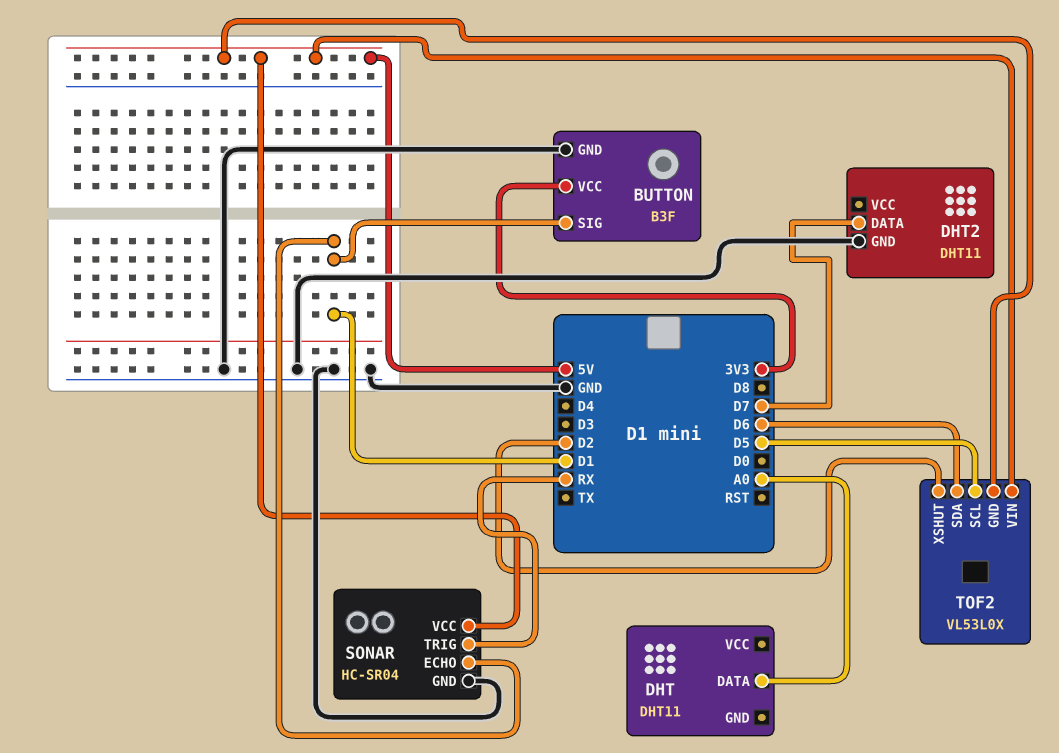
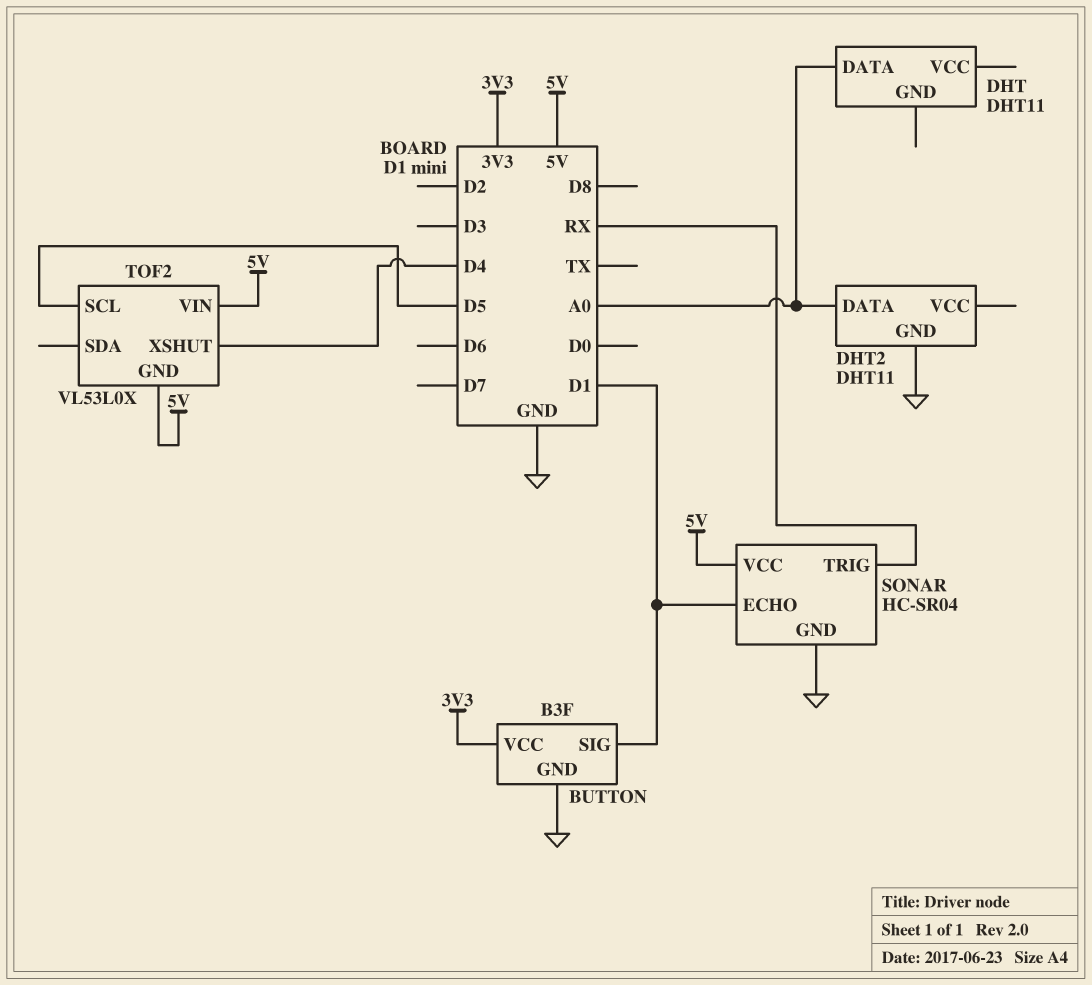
DHT2 pin DATA: D7 -> A0
TOF2 pin SDA: D6 -> none
TOF2 pin XSHUT: D2 -> D4

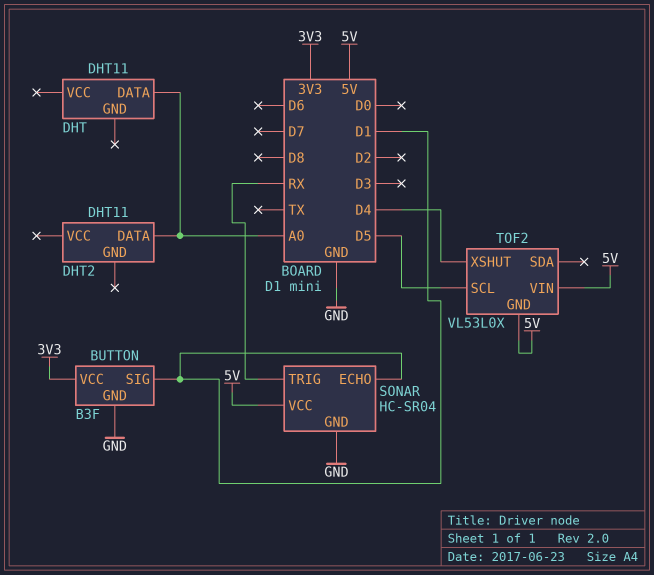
DHT2 pin GND: GND -> none

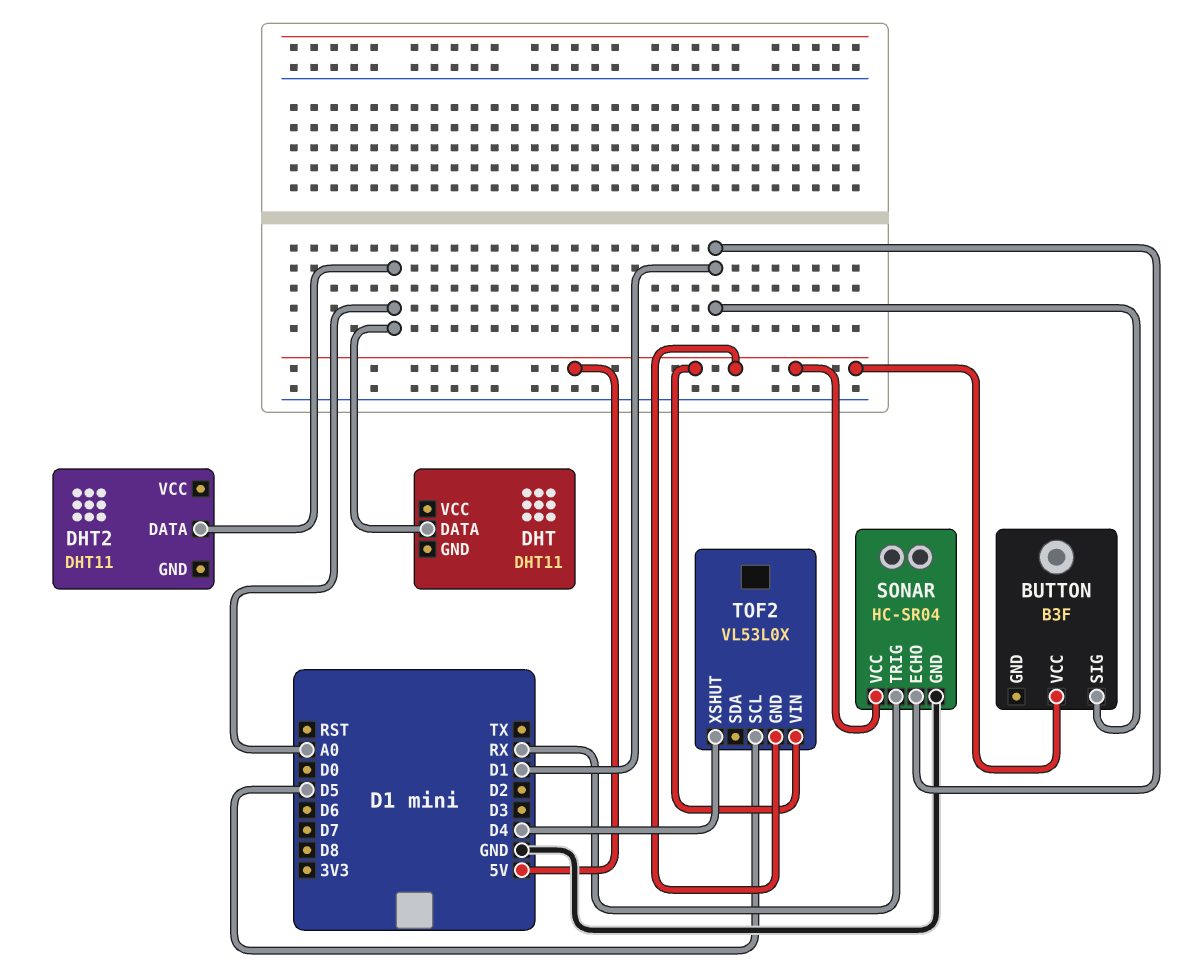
BUTTON pin GND: GND -> none
BUTTON pin VCC: 3V3 -> 5V

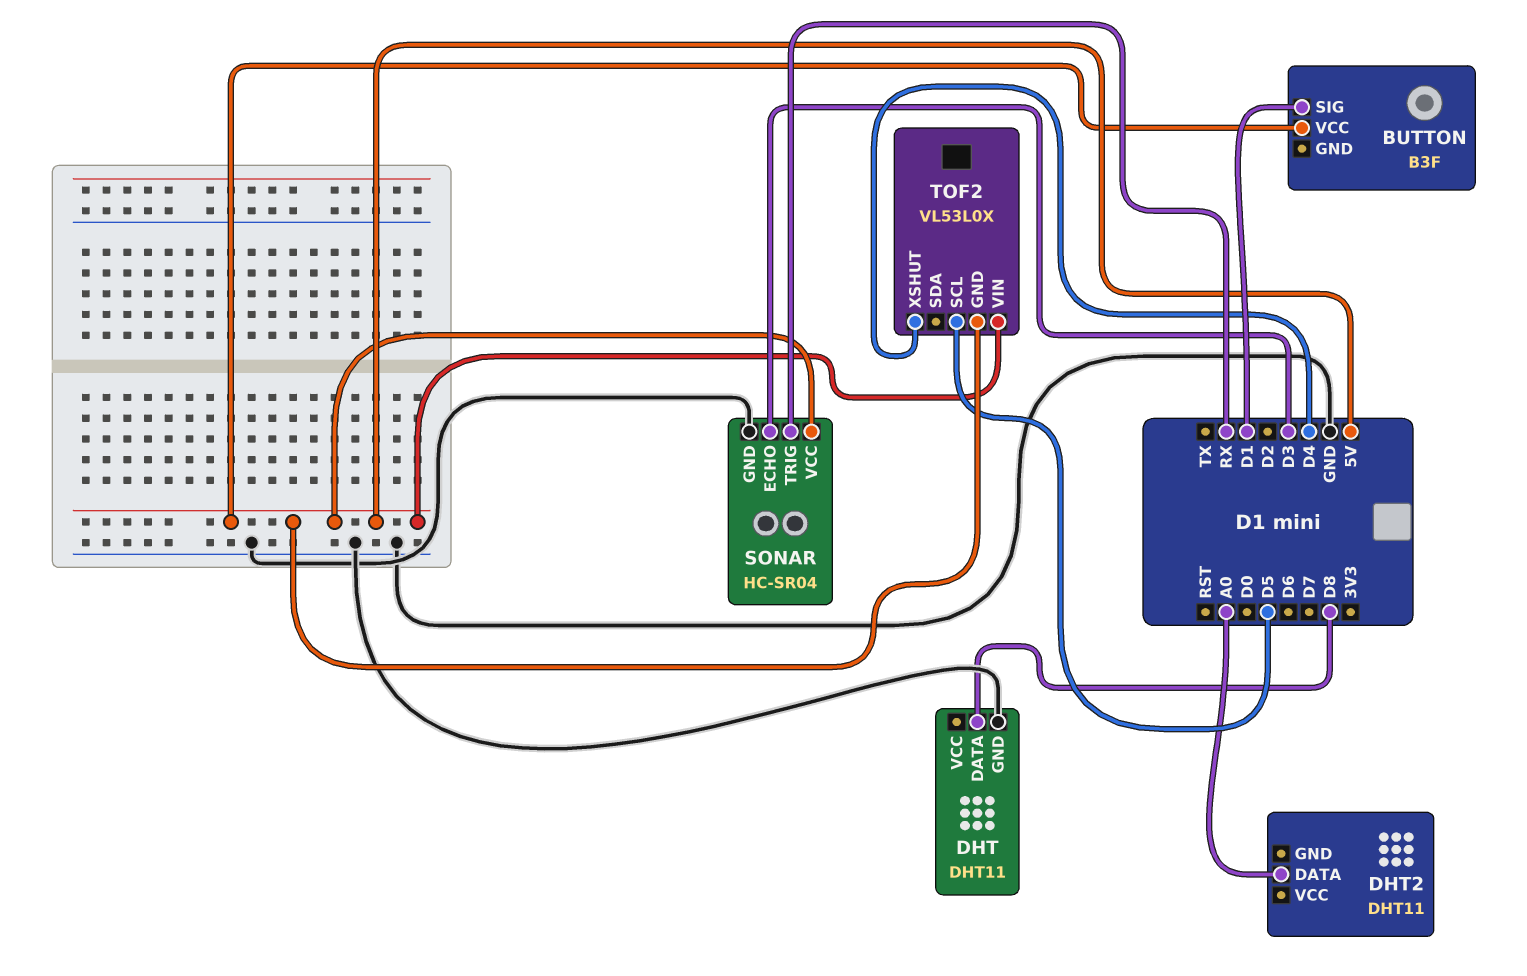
DHT pin DATA: A0 -> D8
DHT pin GND: none -> GND
SONAR pin ECHO: D1 -> D3

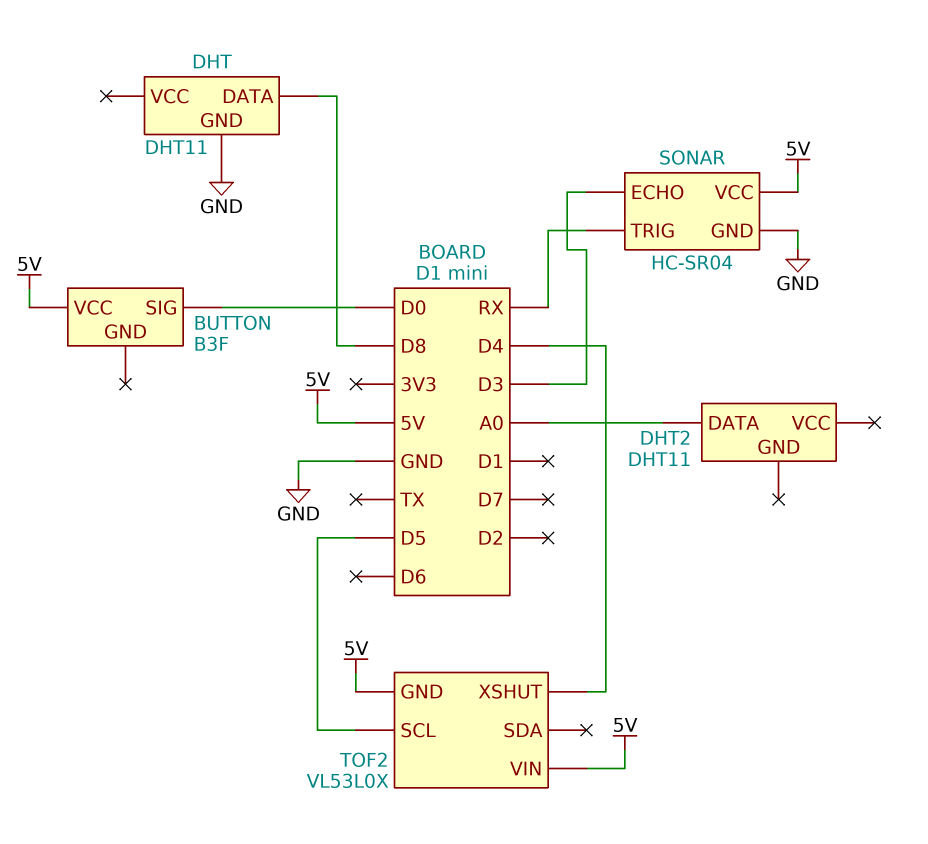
BUTTON pin SIG: D1 -> D0

